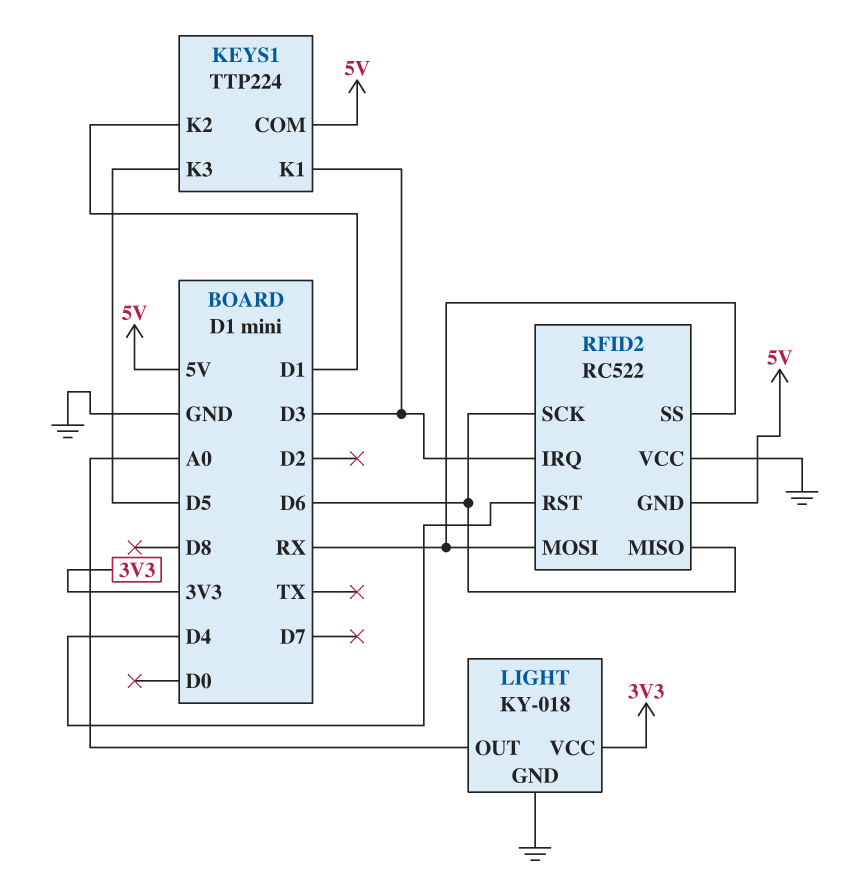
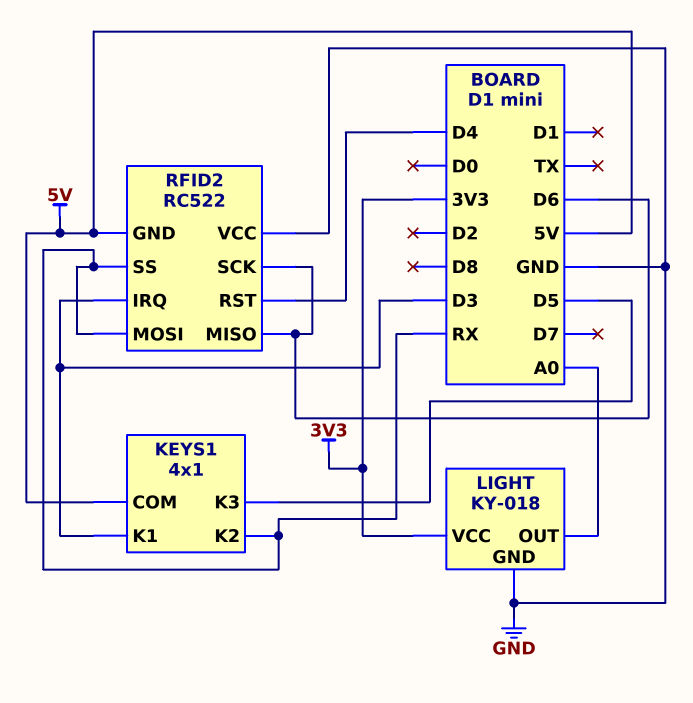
KEYS1: TTP224 -> 4x1
KEYS1 pin K2: D1 -> RX

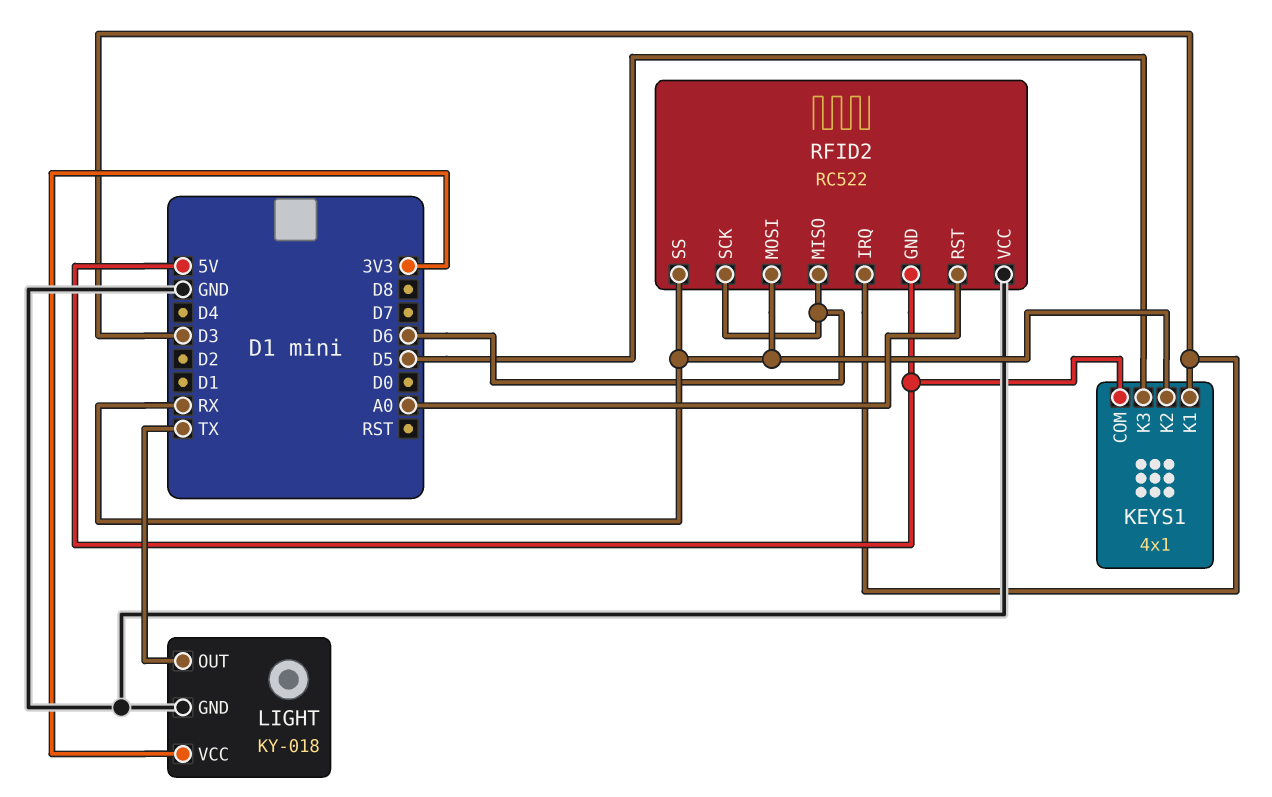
LIGHT pin OUT: A0 -> TX
RFID2 pin RST: D4 -> A0

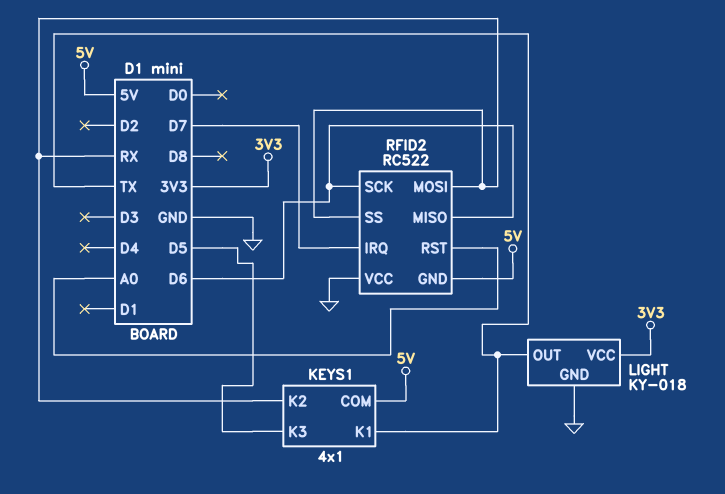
KEYS1 pin K1: D3 -> TX
RFID2 pin IRQ: D3 -> D7

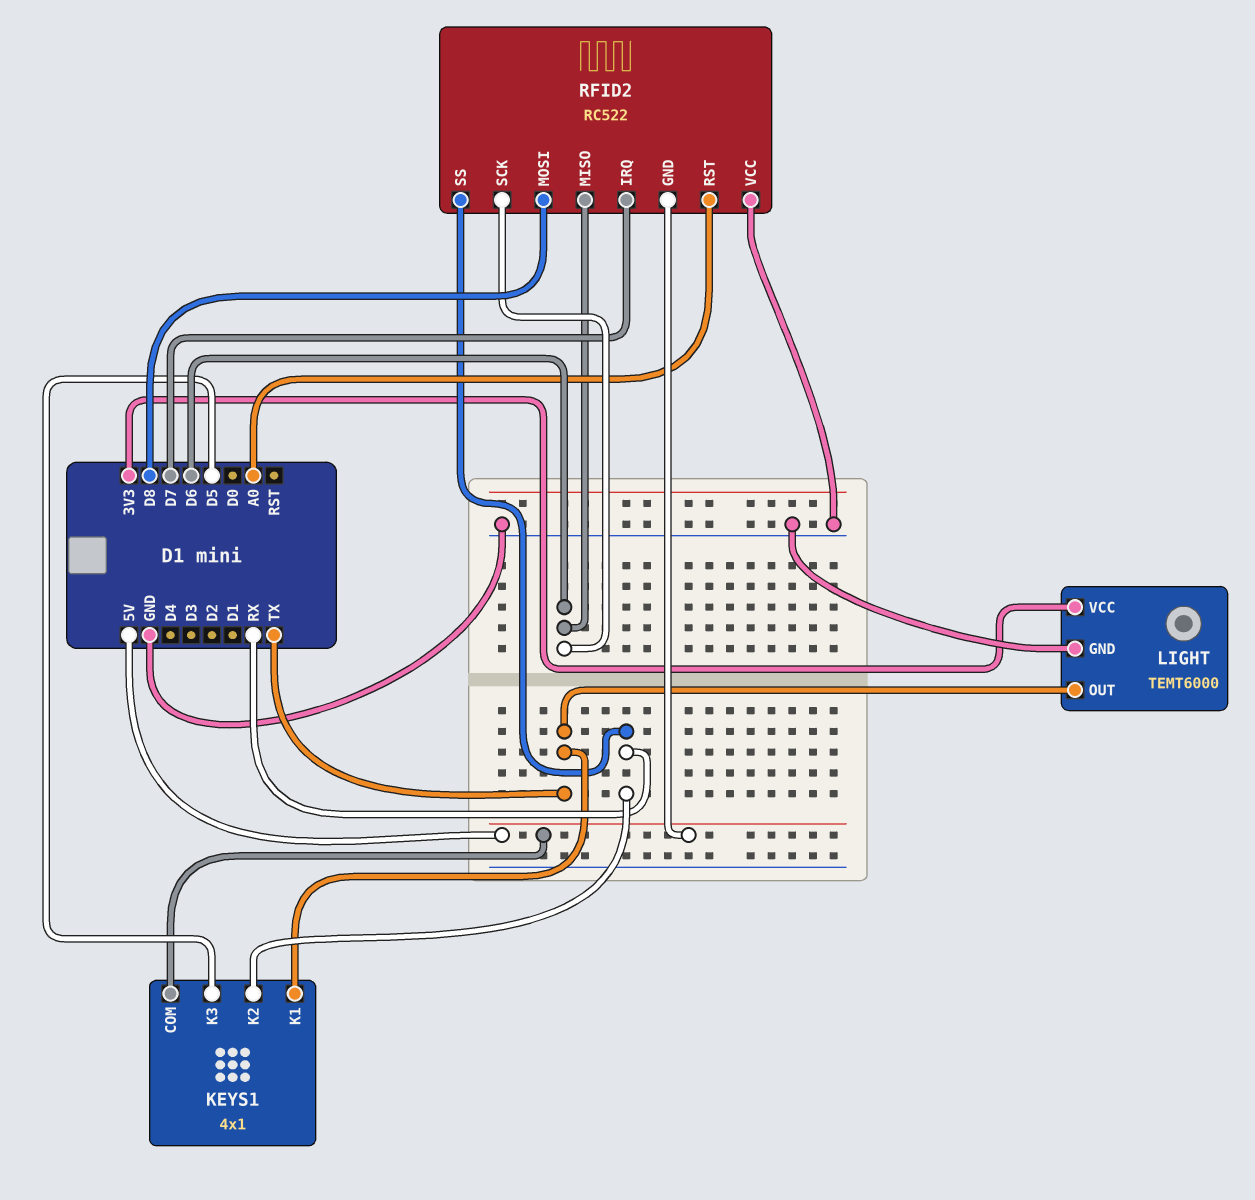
LIGHT: KY-018 -> TEMT6000
RFID2 pin MOSI: RX -> D8

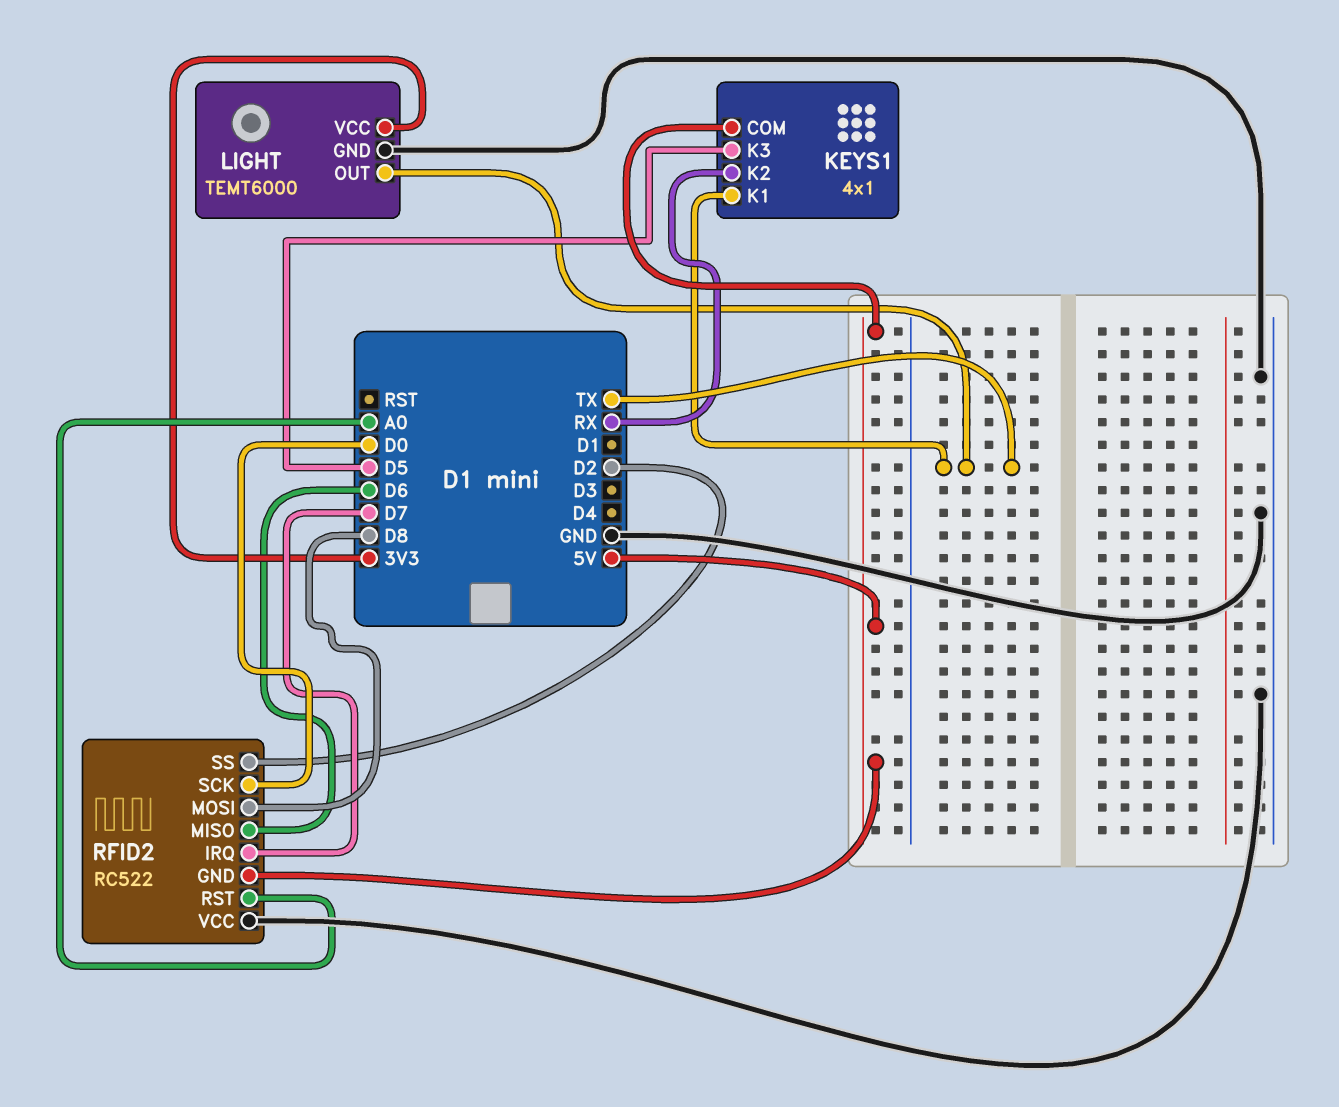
RFID2 pin SCK: D6 -> D0
RFID2 pin SS: RX -> D2

